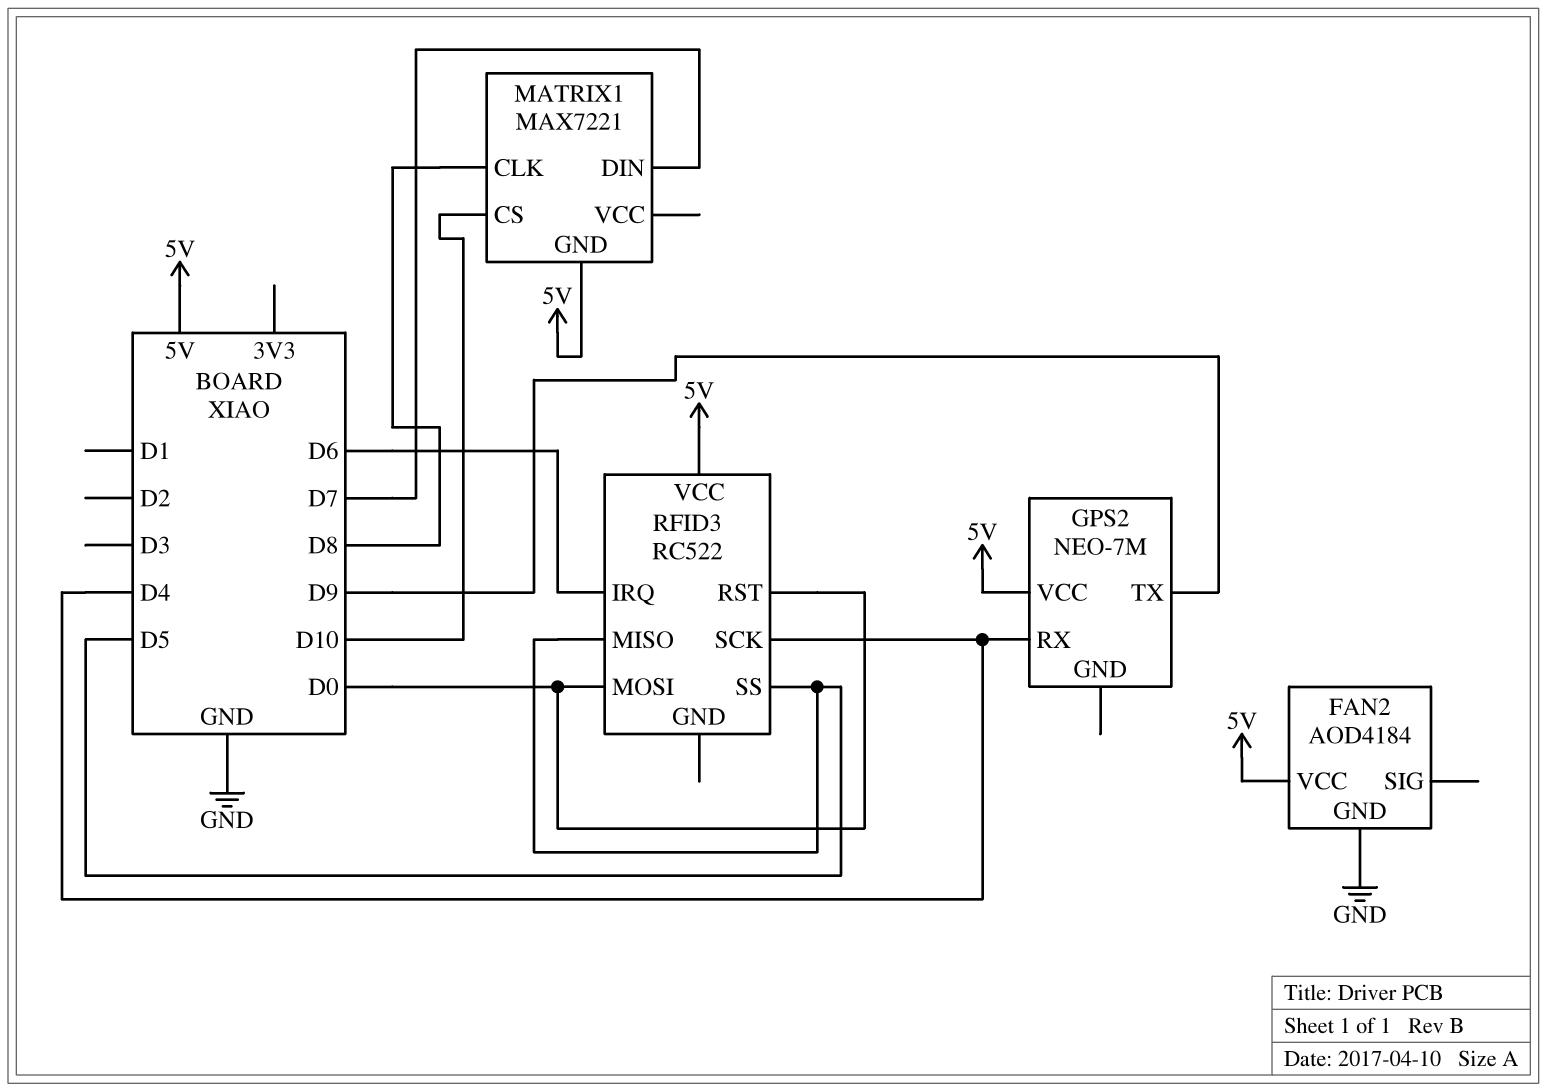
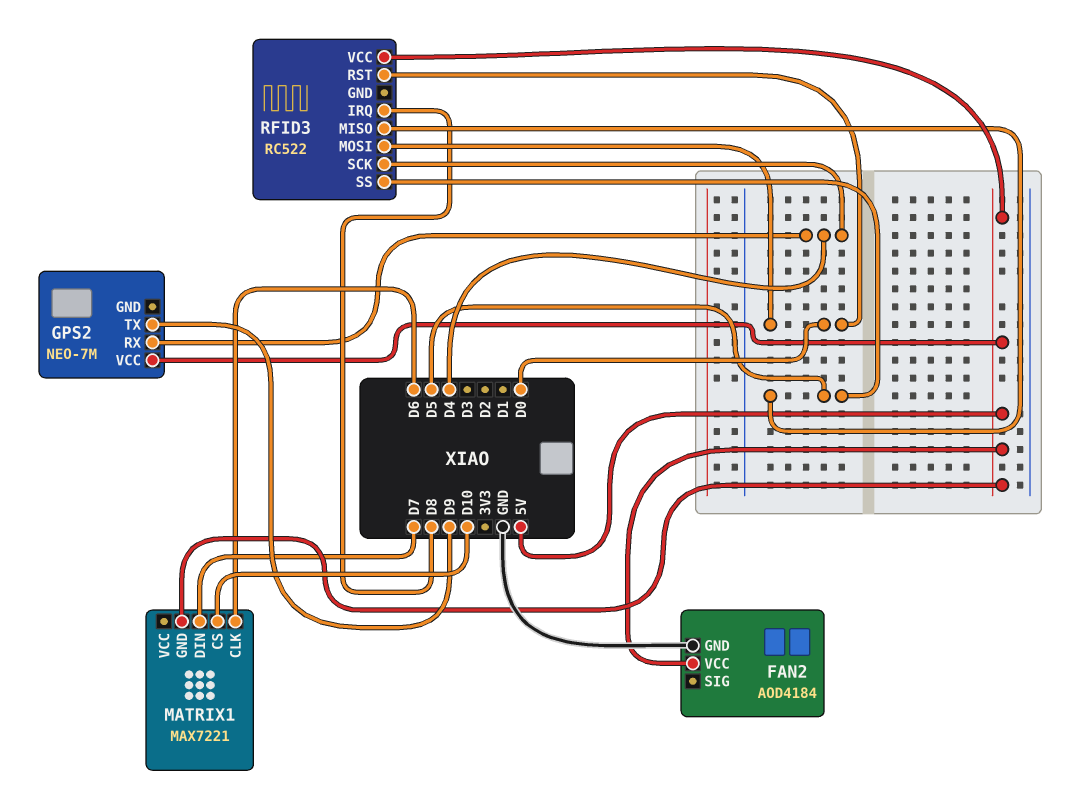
MATRIX1 pin CLK: D8 -> D6
RFID3 pin IRQ: D6 -> D8

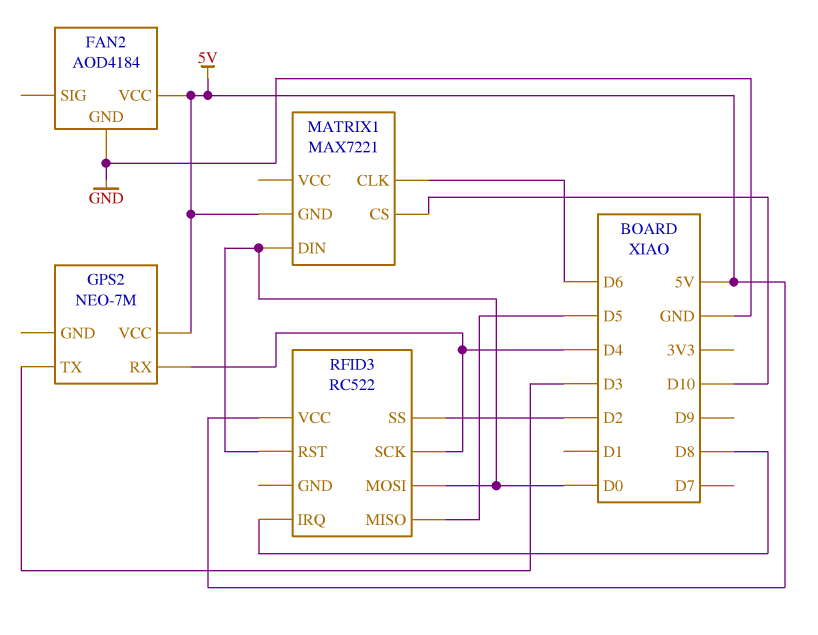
GPS2 pin TX: D9 -> D3
MATRIX1 pin DIN: D7 -> D0
RFID3 pin SS: D5 -> D2

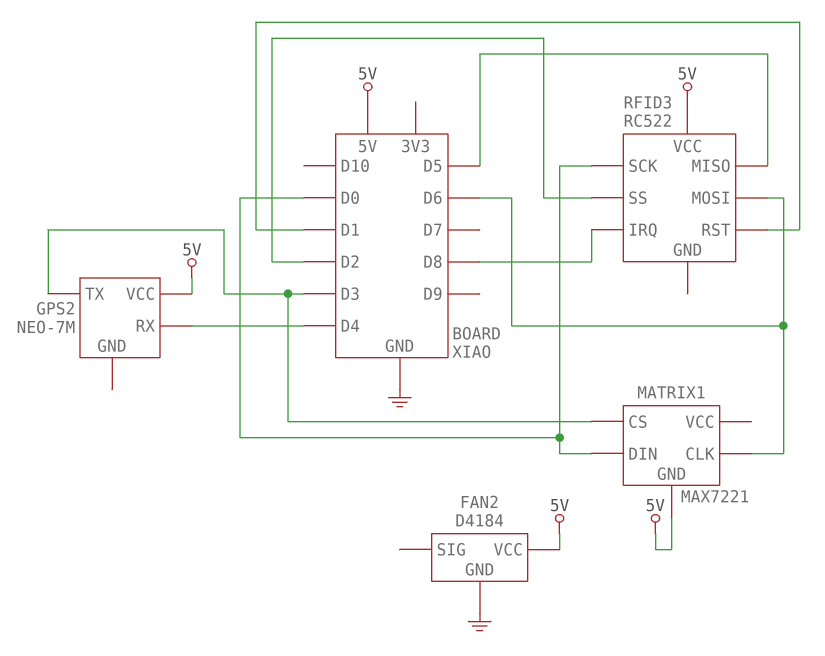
FAN2: AOD4184 -> D4184
MATRIX1 pin CS: D10 -> D3
RFID3 pin MOSI: D0 -> D6
RFID3 pin RST: D0 -> D1
RFID3 pin SCK: D4 -> D0

